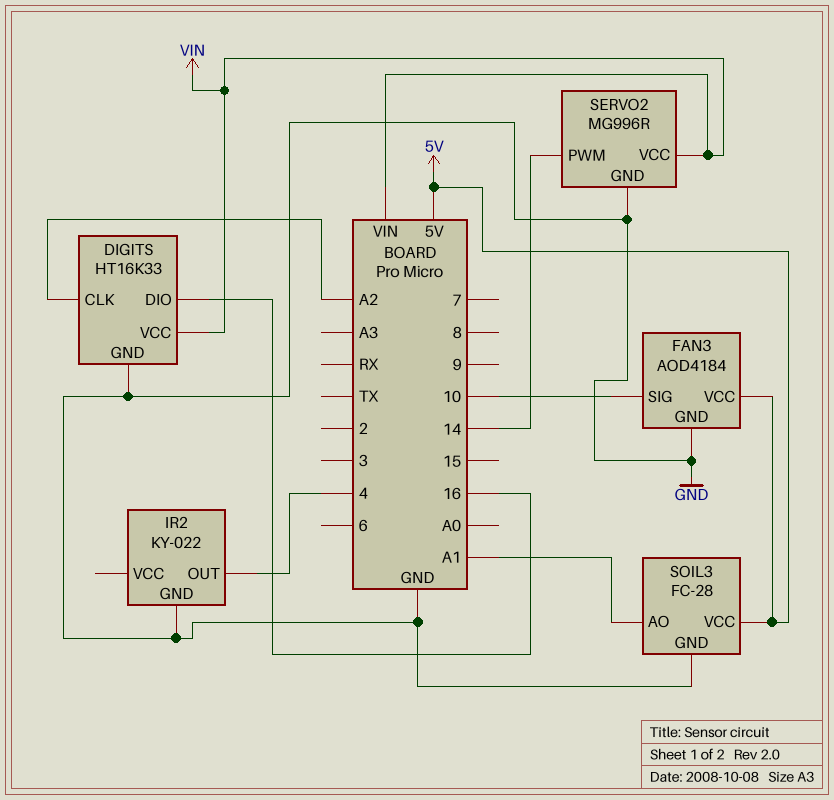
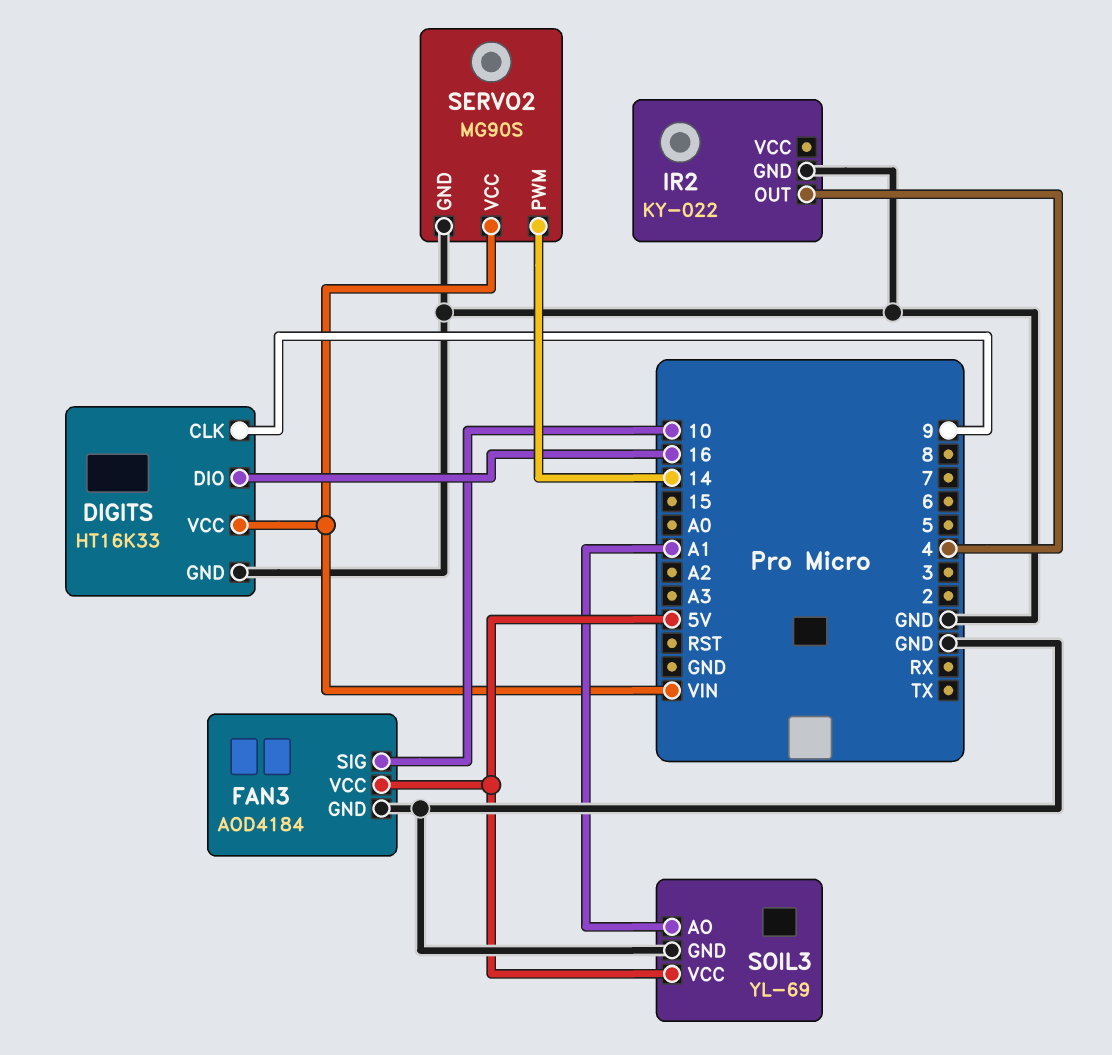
DIGITS pin CLK: A2 -> 9
SERVO2: MG996R -> MG90S
SOIL3: FC-28 -> YL-69

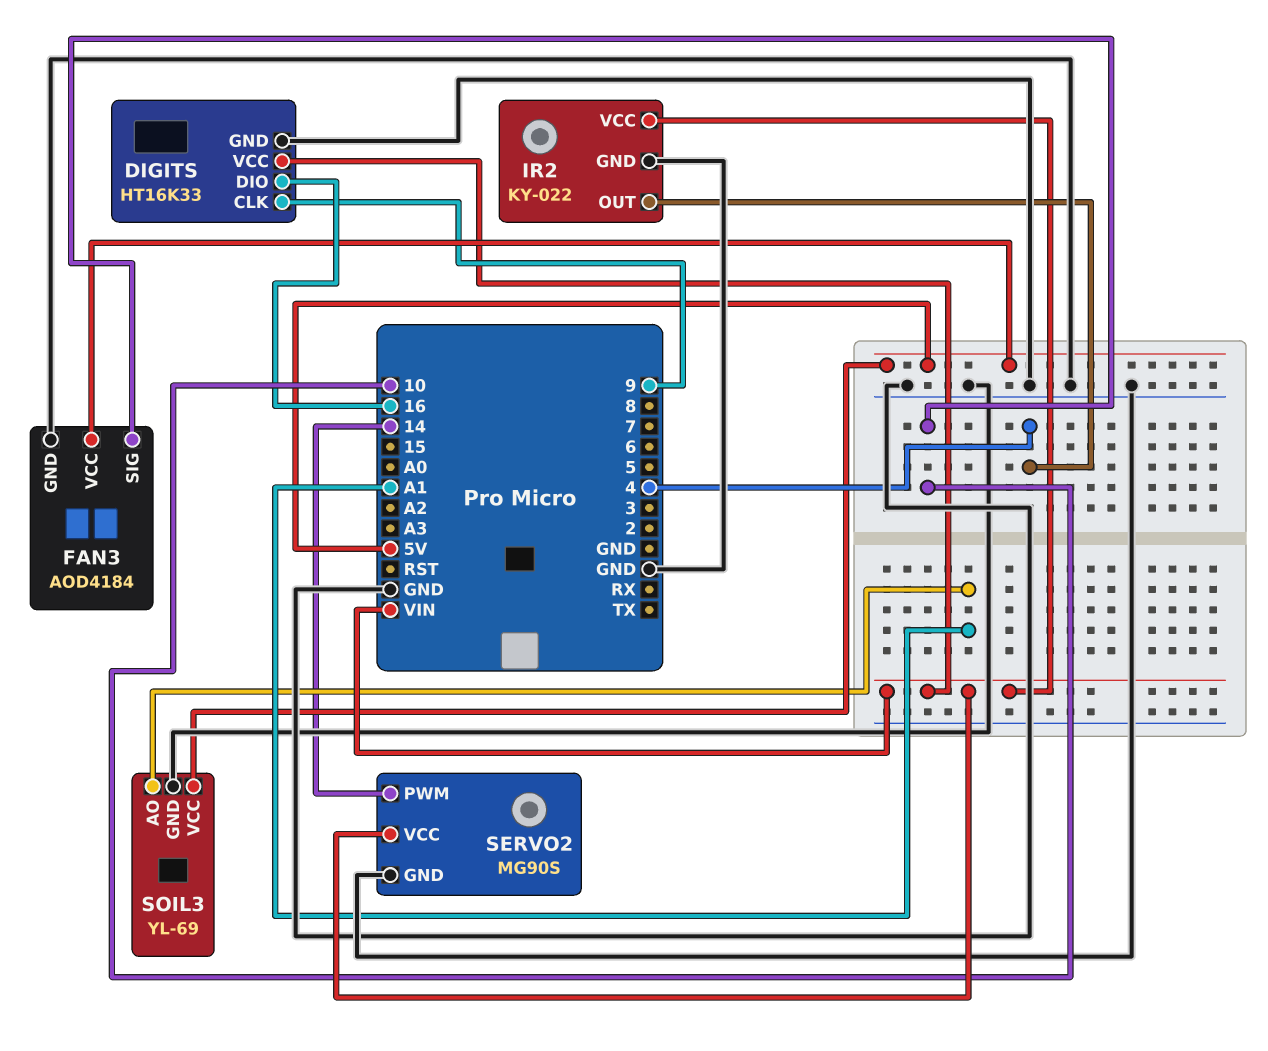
IR2 pin VCC: none -> VIN

